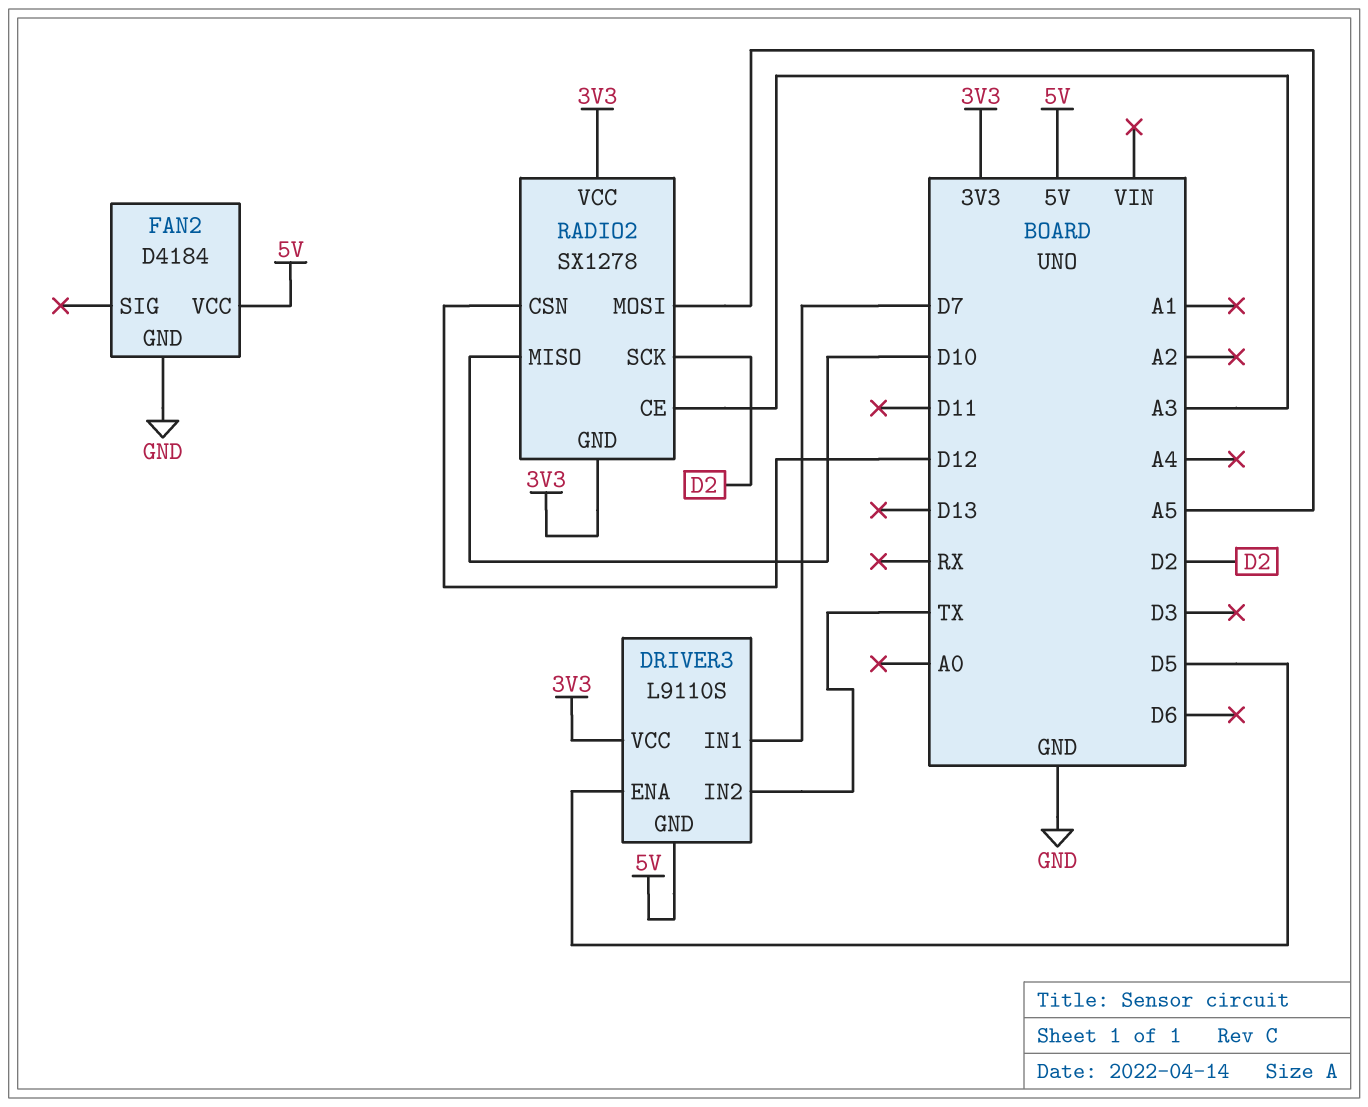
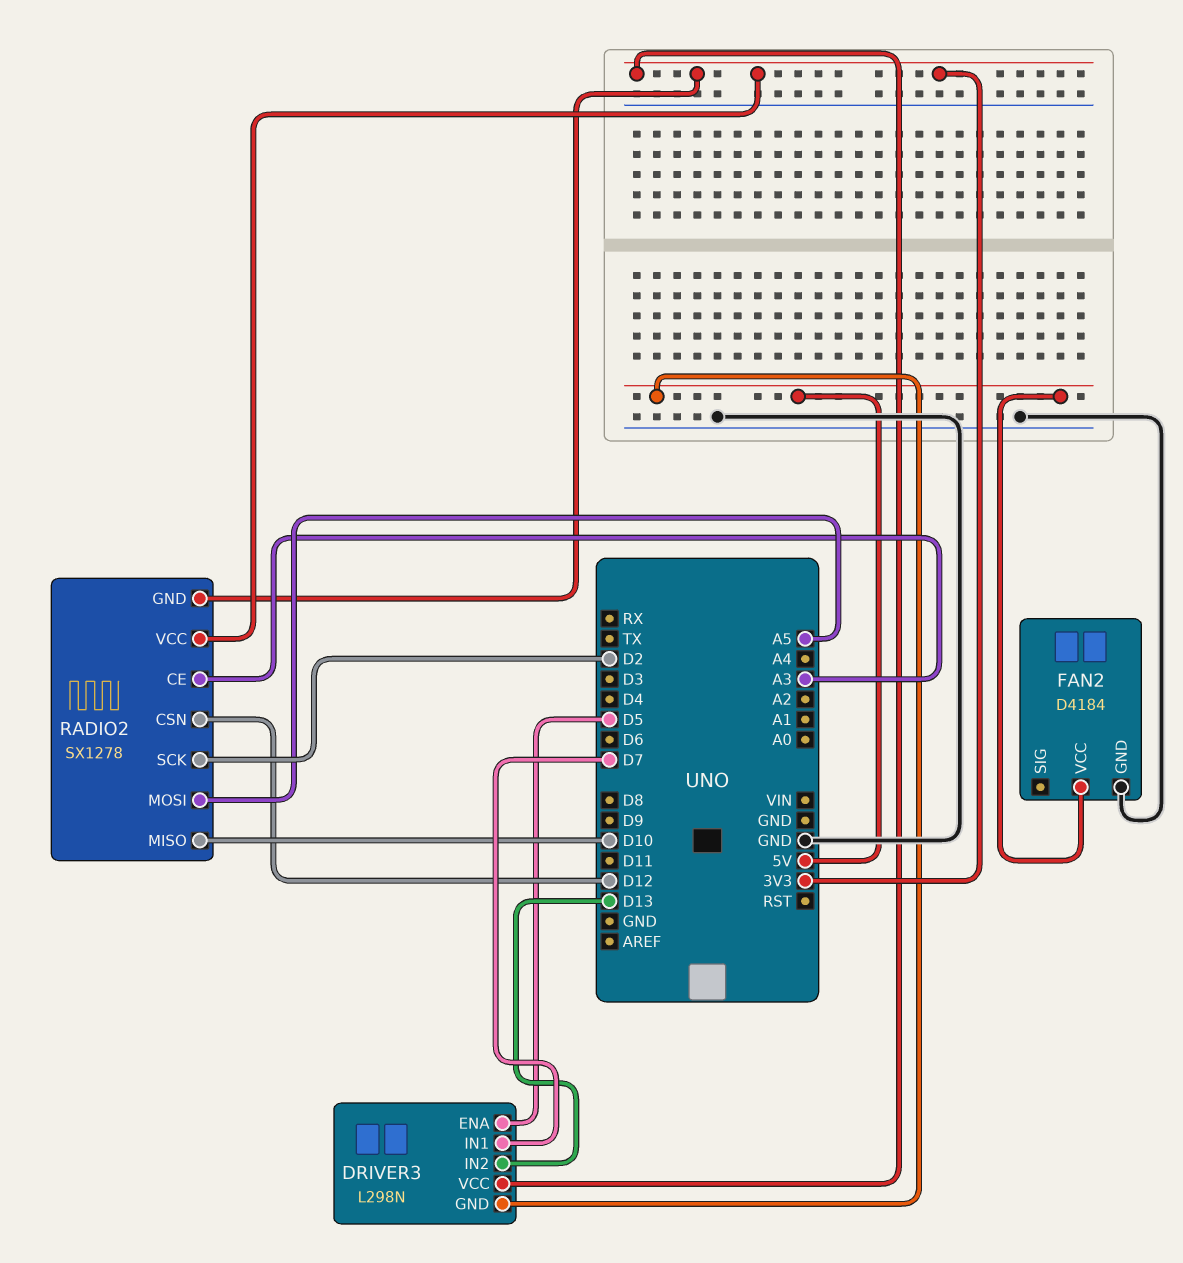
DRIVER3: L9110S -> L298N
DRIVER3 pin IN2: TX -> D13

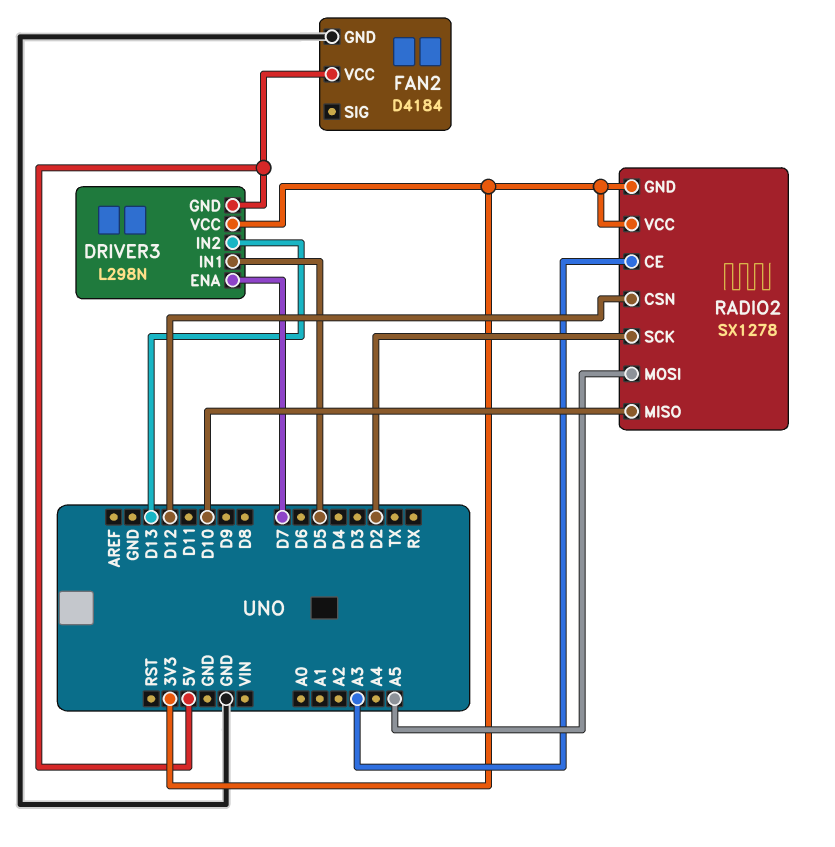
DRIVER3 pin ENA: D5 -> D7
DRIVER3 pin IN1: D7 -> D5

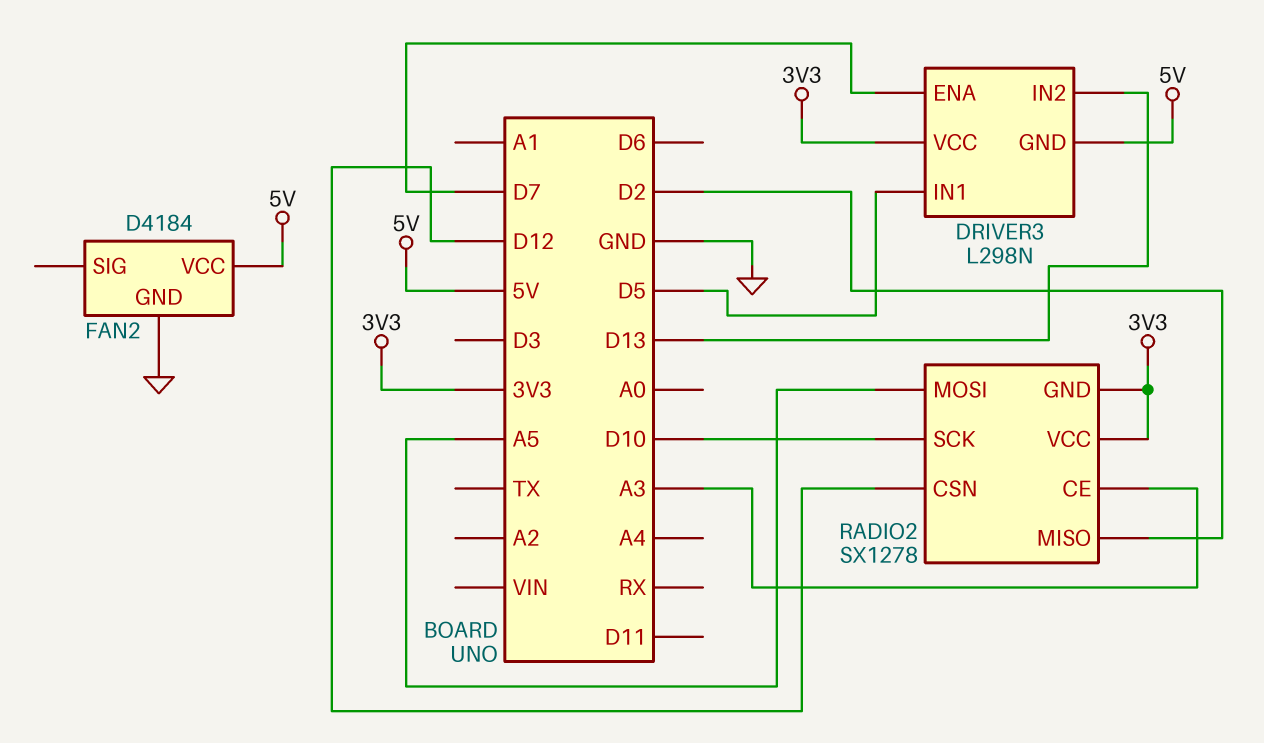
RADIO2 pin MISO: D10 -> D2
RADIO2 pin SCK: D2 -> D10

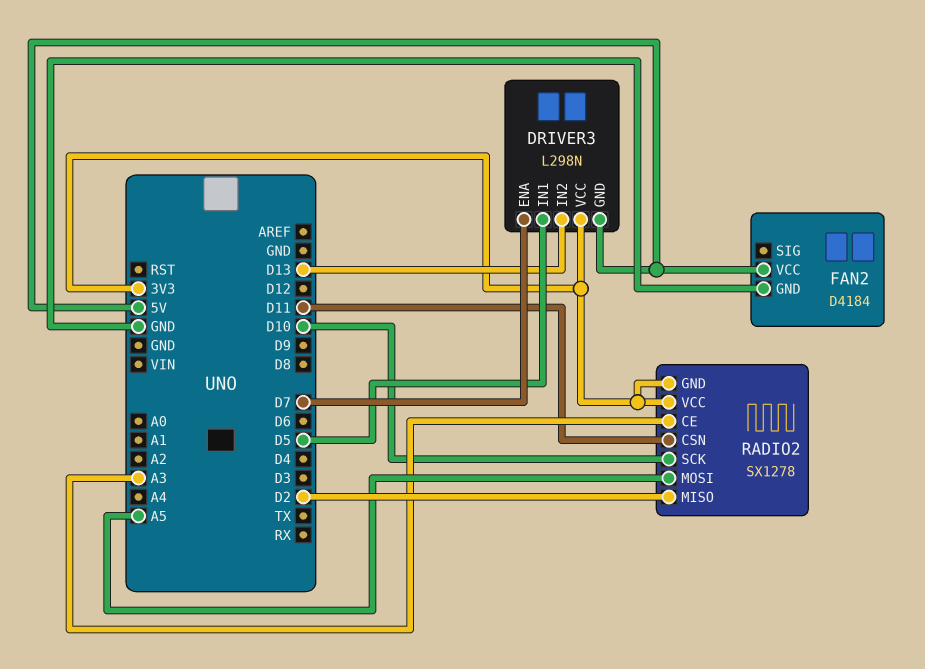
RADIO2 pin CSN: D12 -> D11

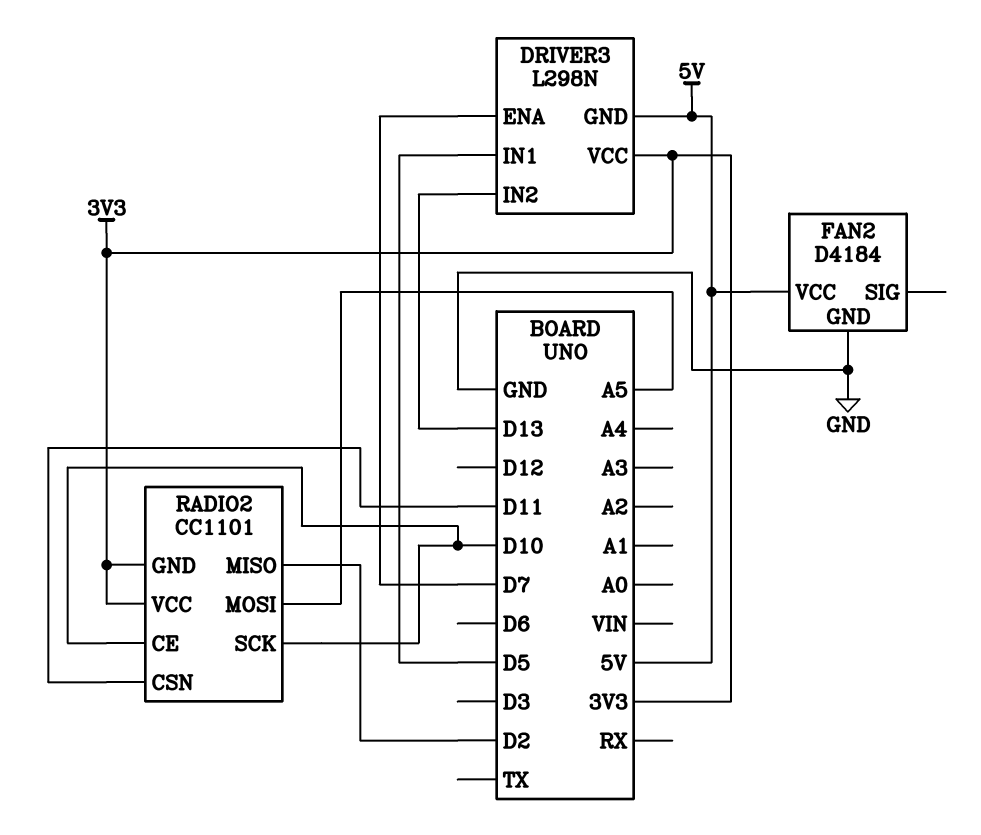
RADIO2: SX1278 -> CC1101
RADIO2 pin CE: A3 -> D10

